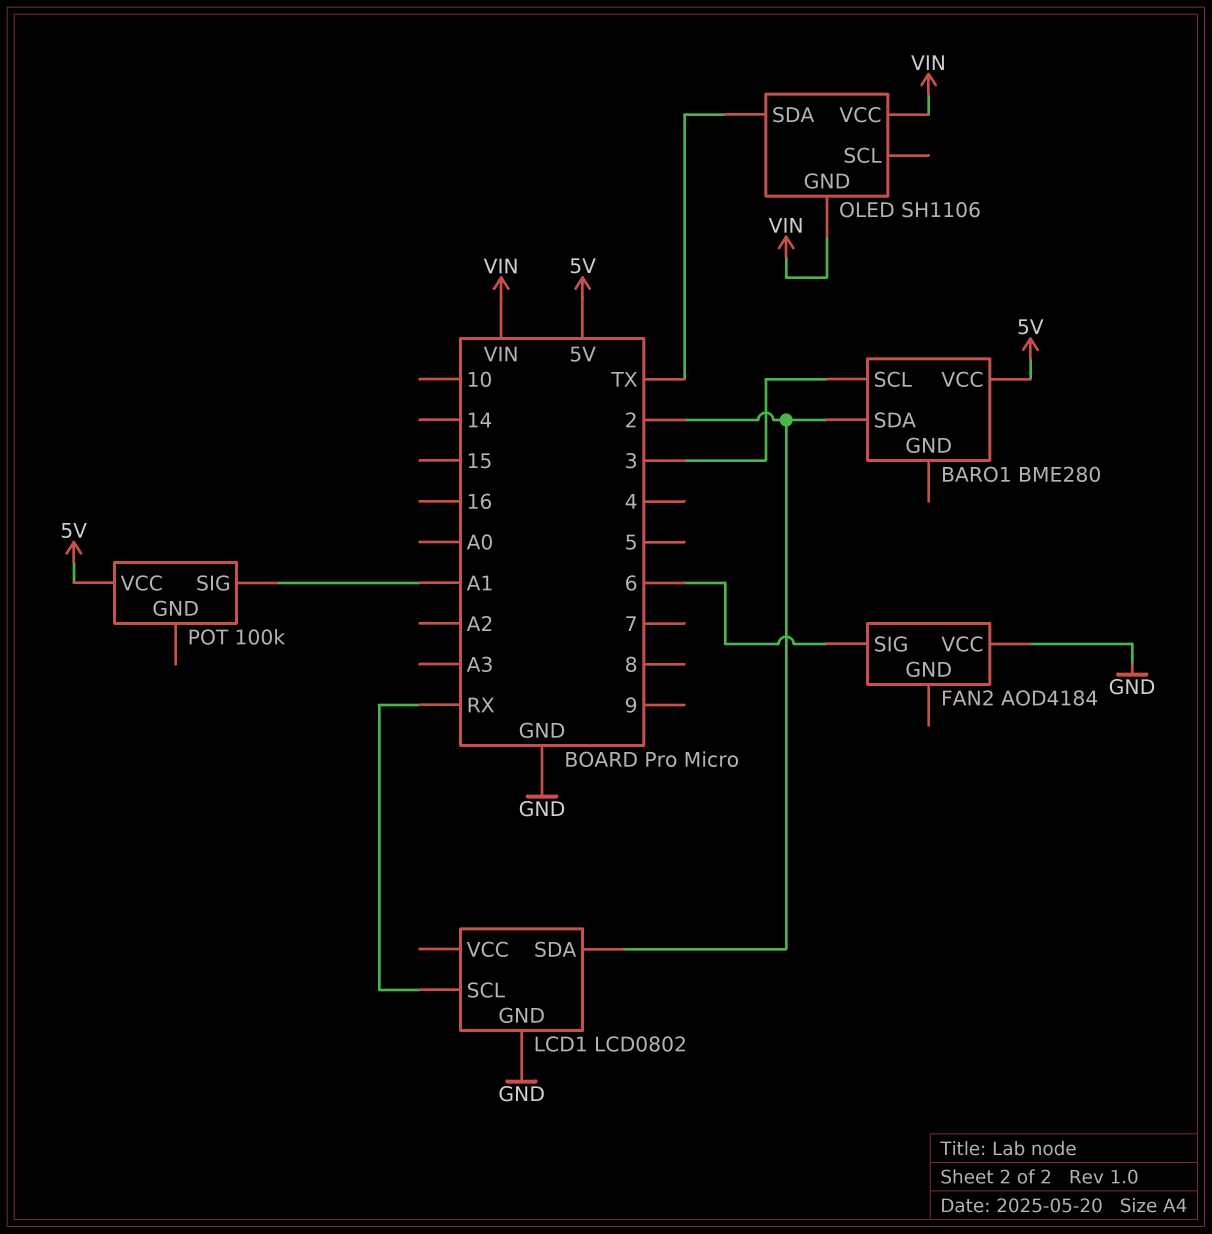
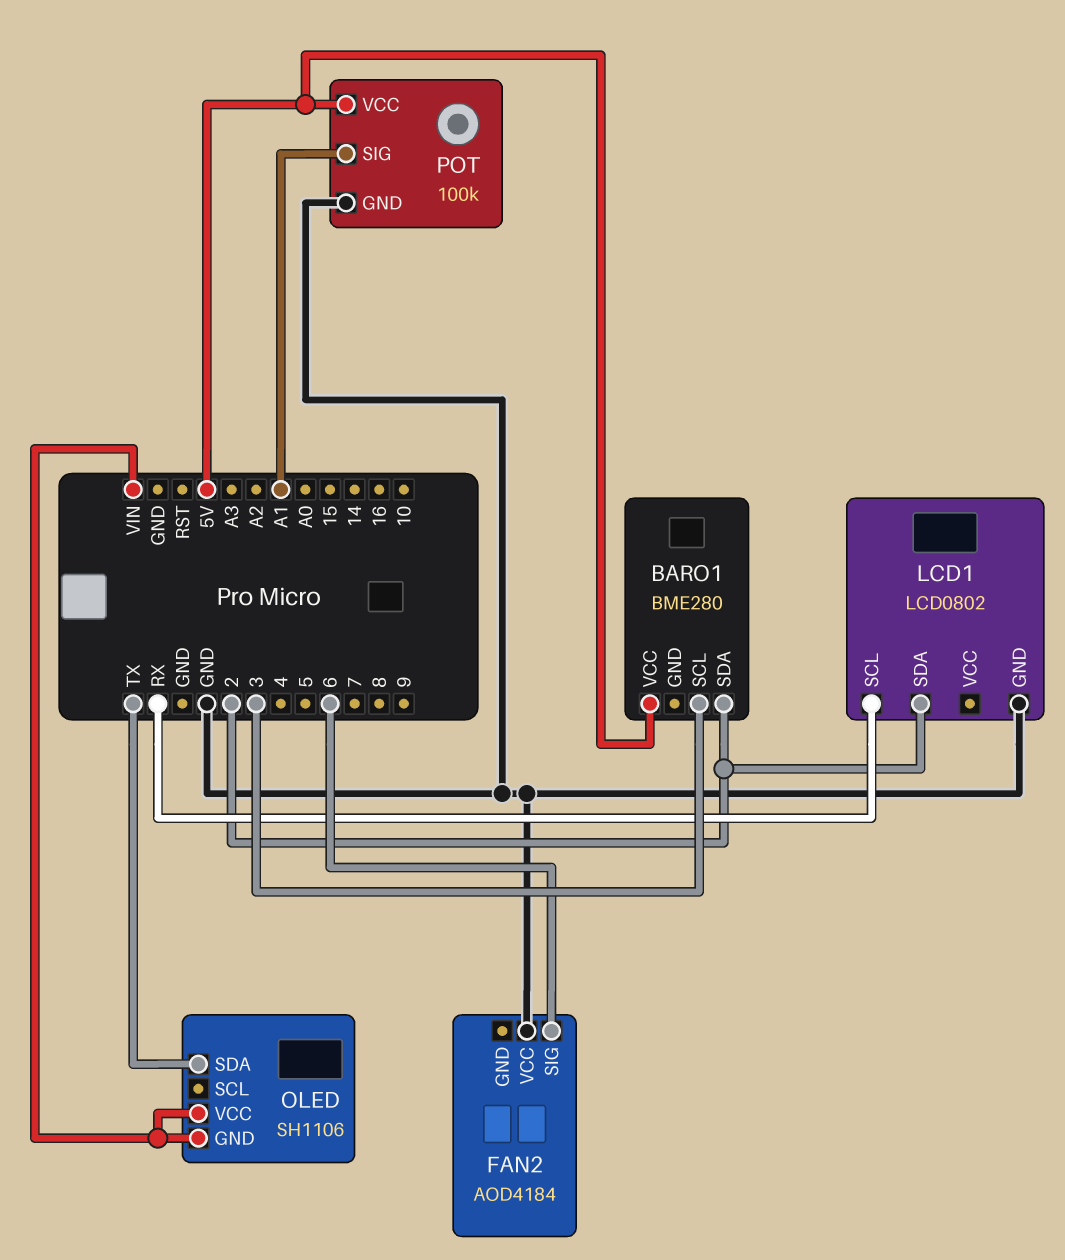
POT pin GND: none -> GND

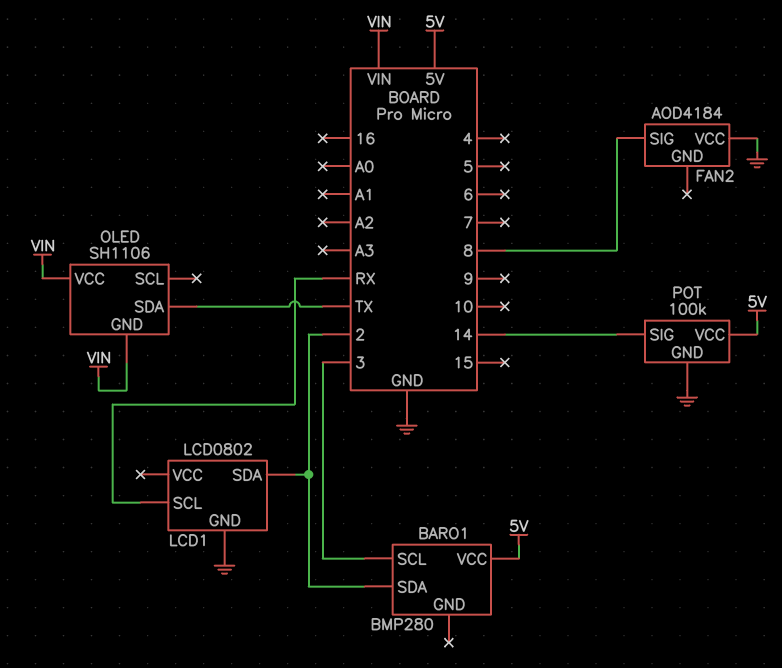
BARO1: BME280 -> BMP280
FAN2 pin SIG: 6 -> 8
POT pin SIG: A1 -> 14

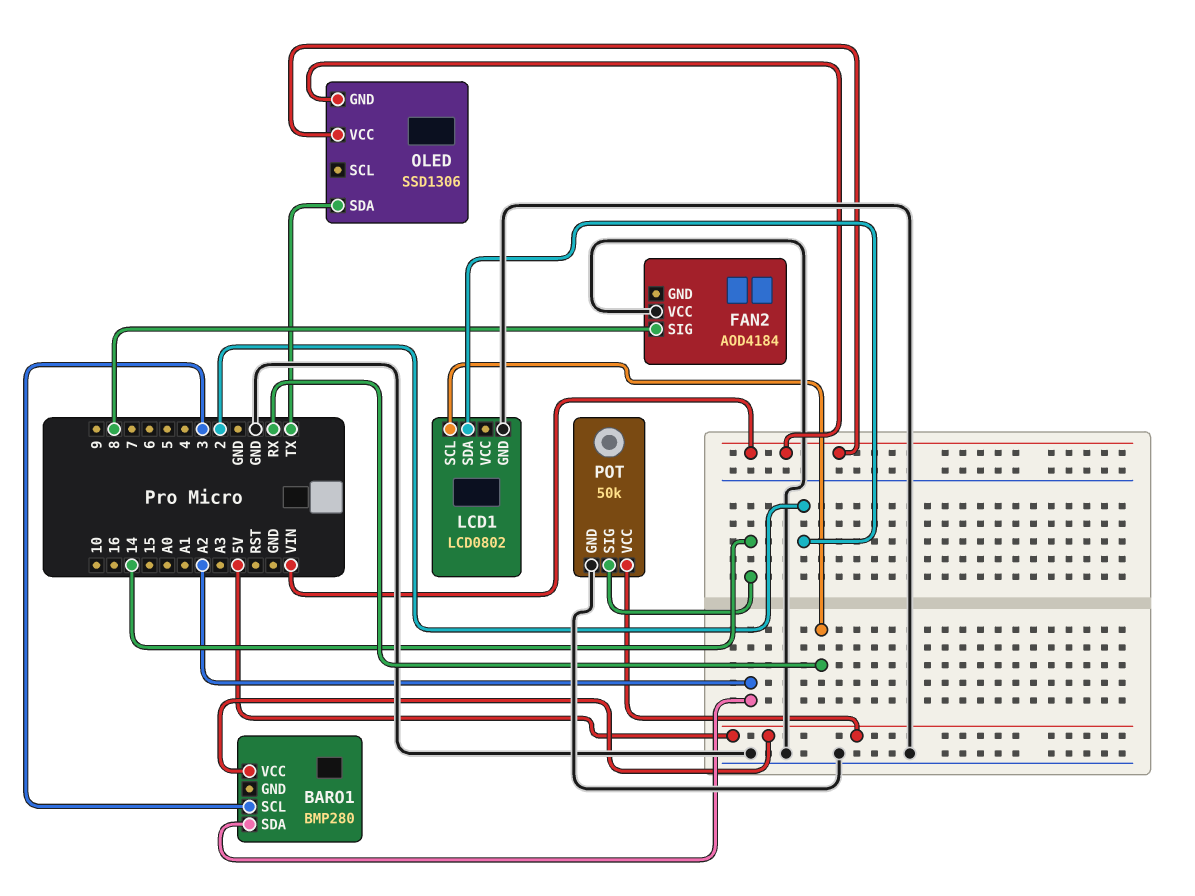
BARO1 pin SDA: 2 -> A2
OLED: SH1106 -> SSD1306
POT: 100k -> 50k

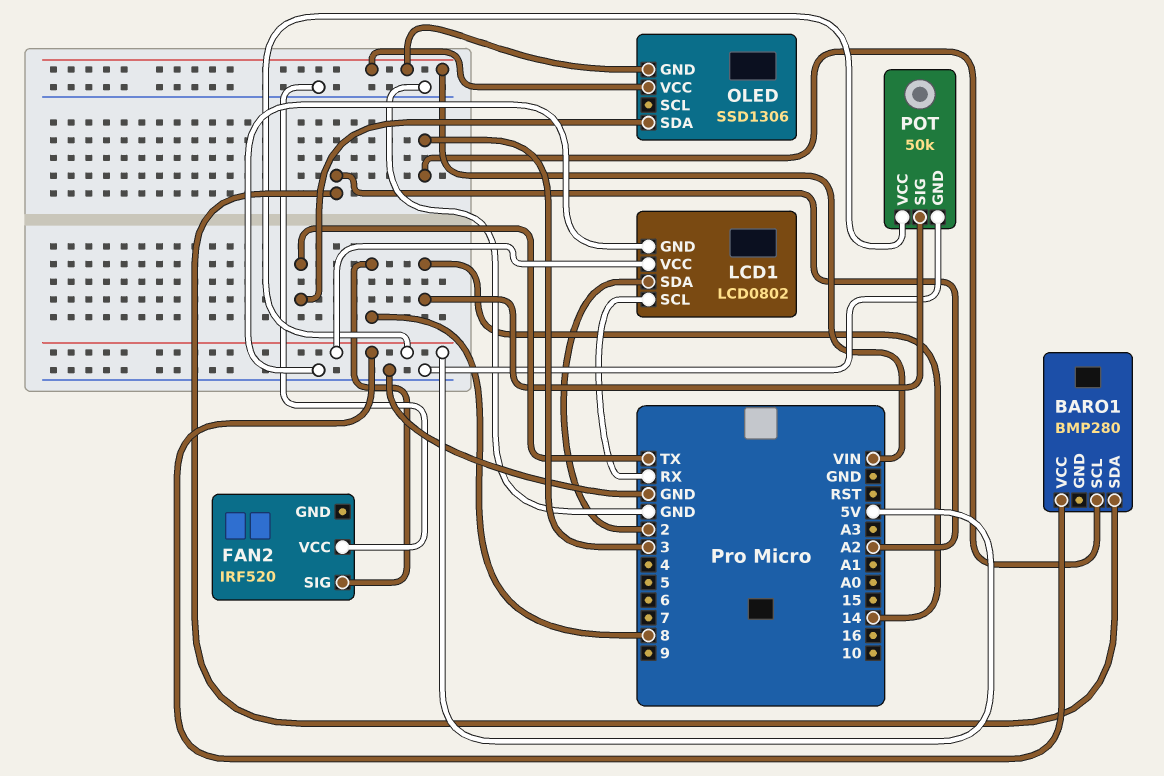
FAN2: AOD4184 -> IRF520
LCD1 pin VCC: none -> 5V

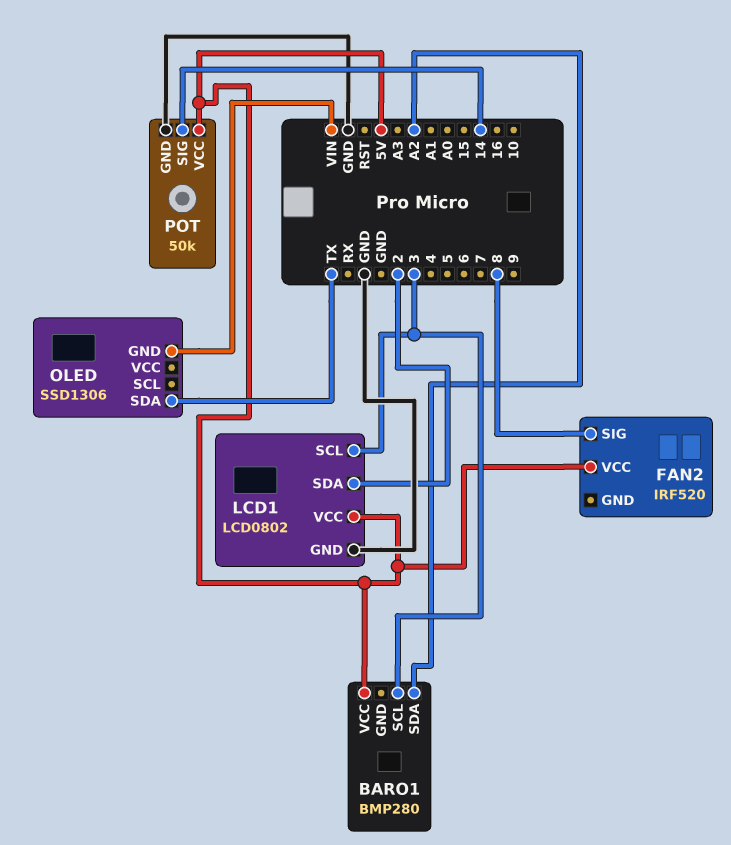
FAN2 pin VCC: GND -> 5V
LCD1 pin SCL: RX -> 3
OLED pin VCC: VIN -> none

